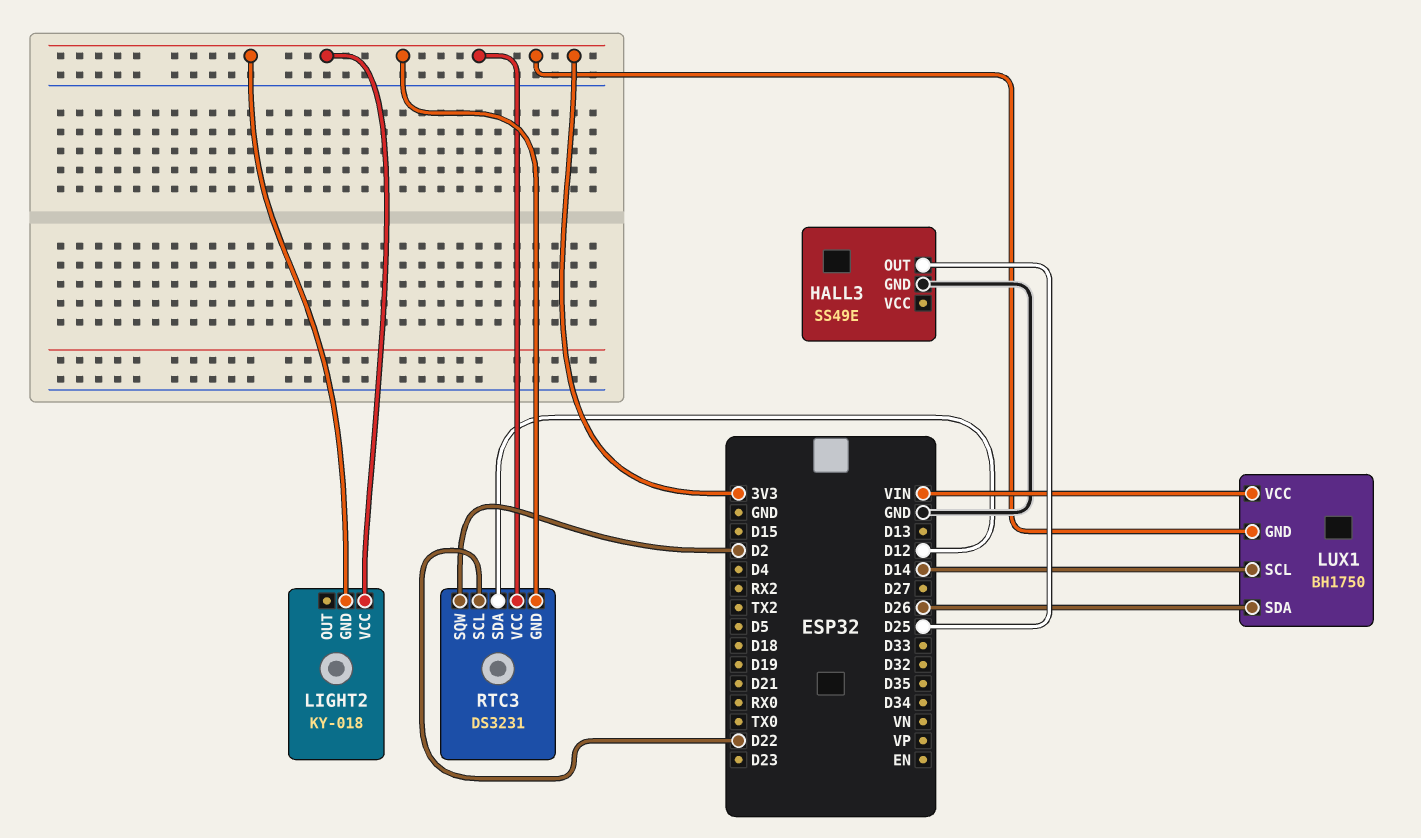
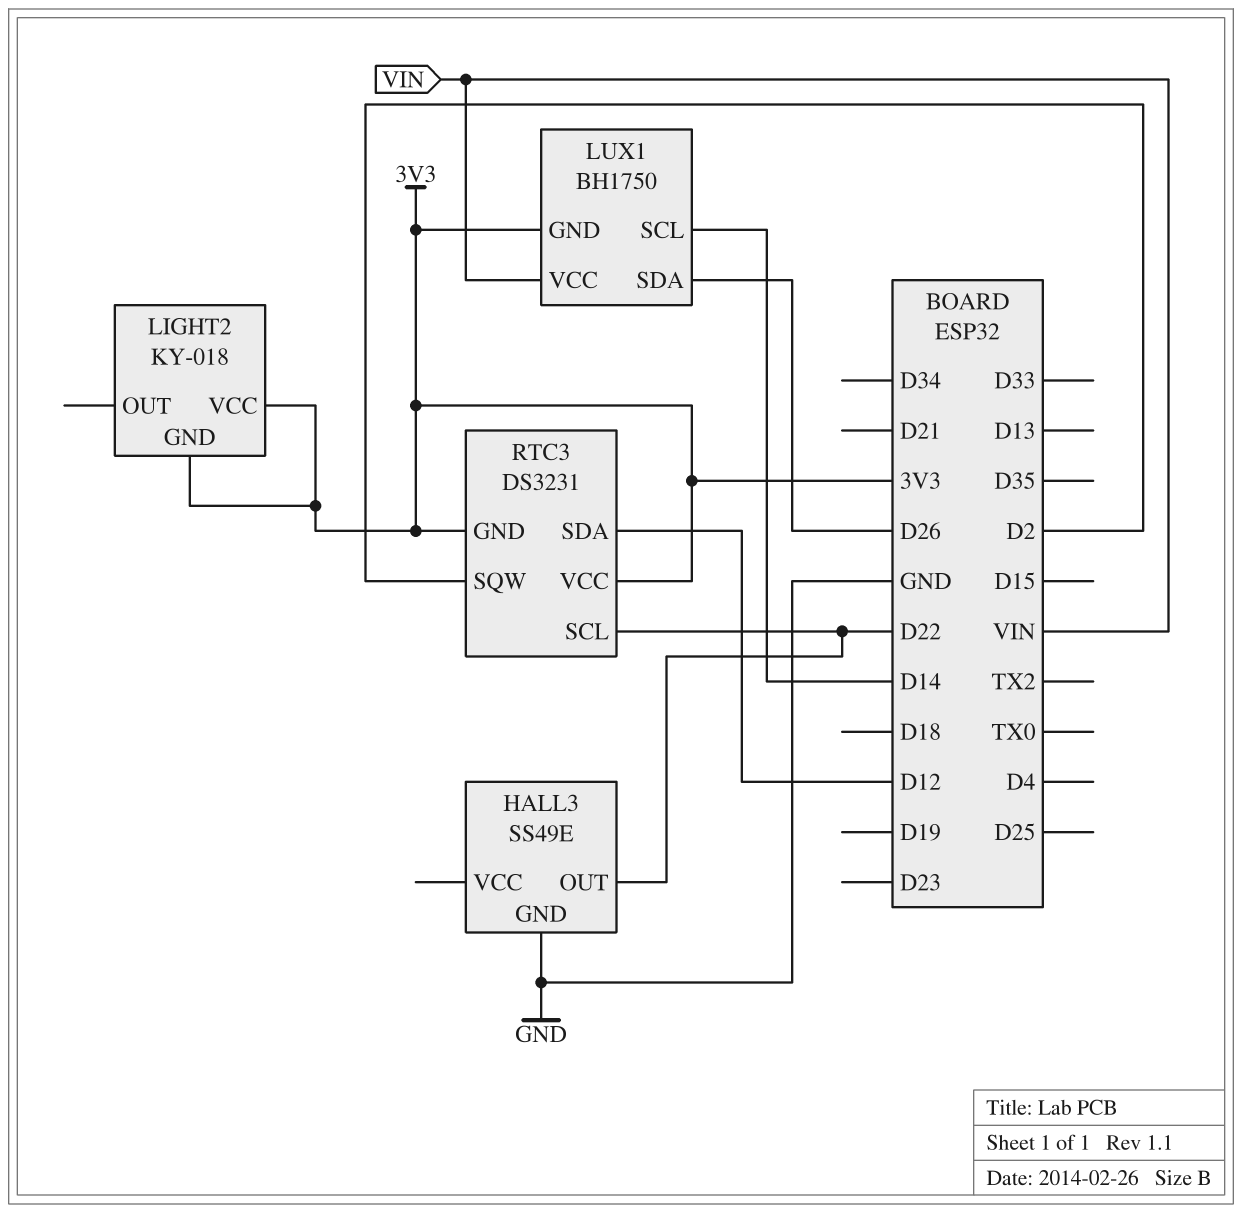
HALL3 pin OUT: D25 -> D22

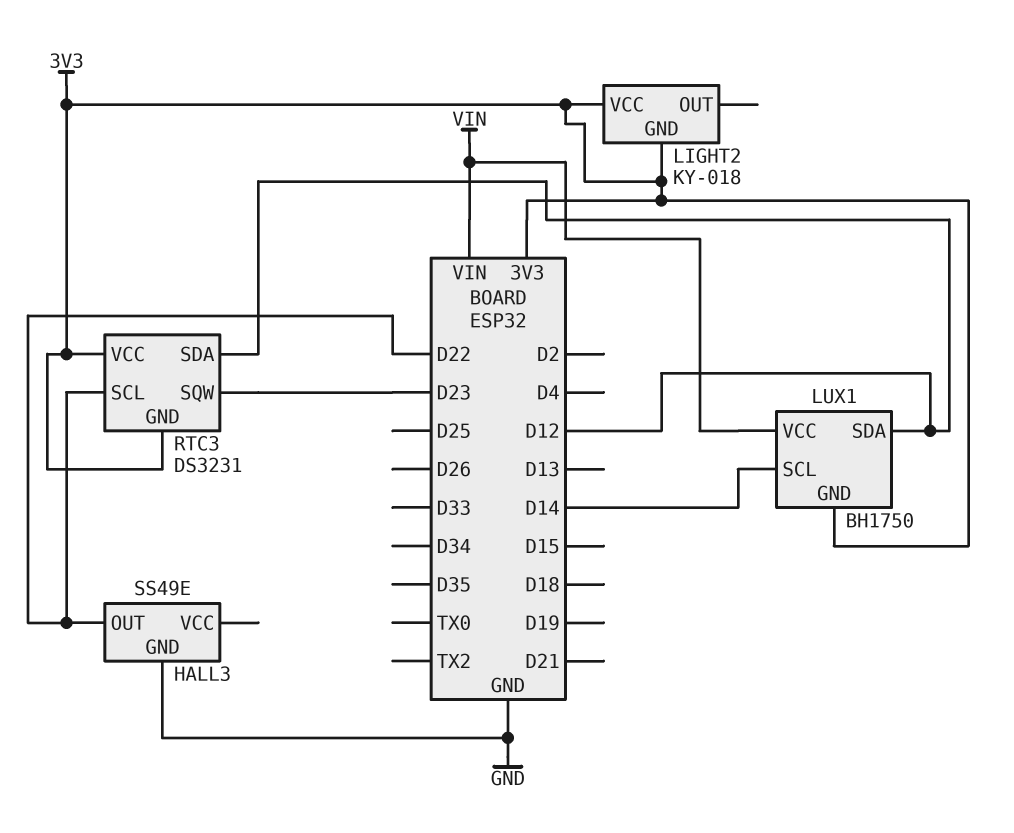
LUX1 pin SDA: D26 -> D12
RTC3 pin SQW: D2 -> D23

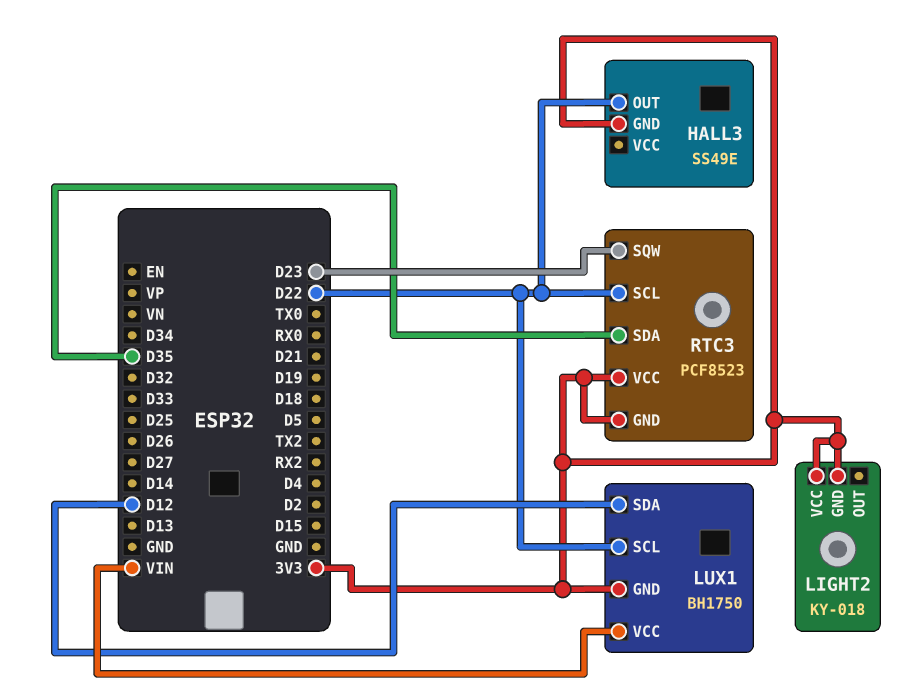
HALL3 pin GND: GND -> 3V3
LUX1 pin SCL: D14 -> D22
RTC3: DS3231 -> PCF8523
RTC3 pin SDA: D12 -> D35

